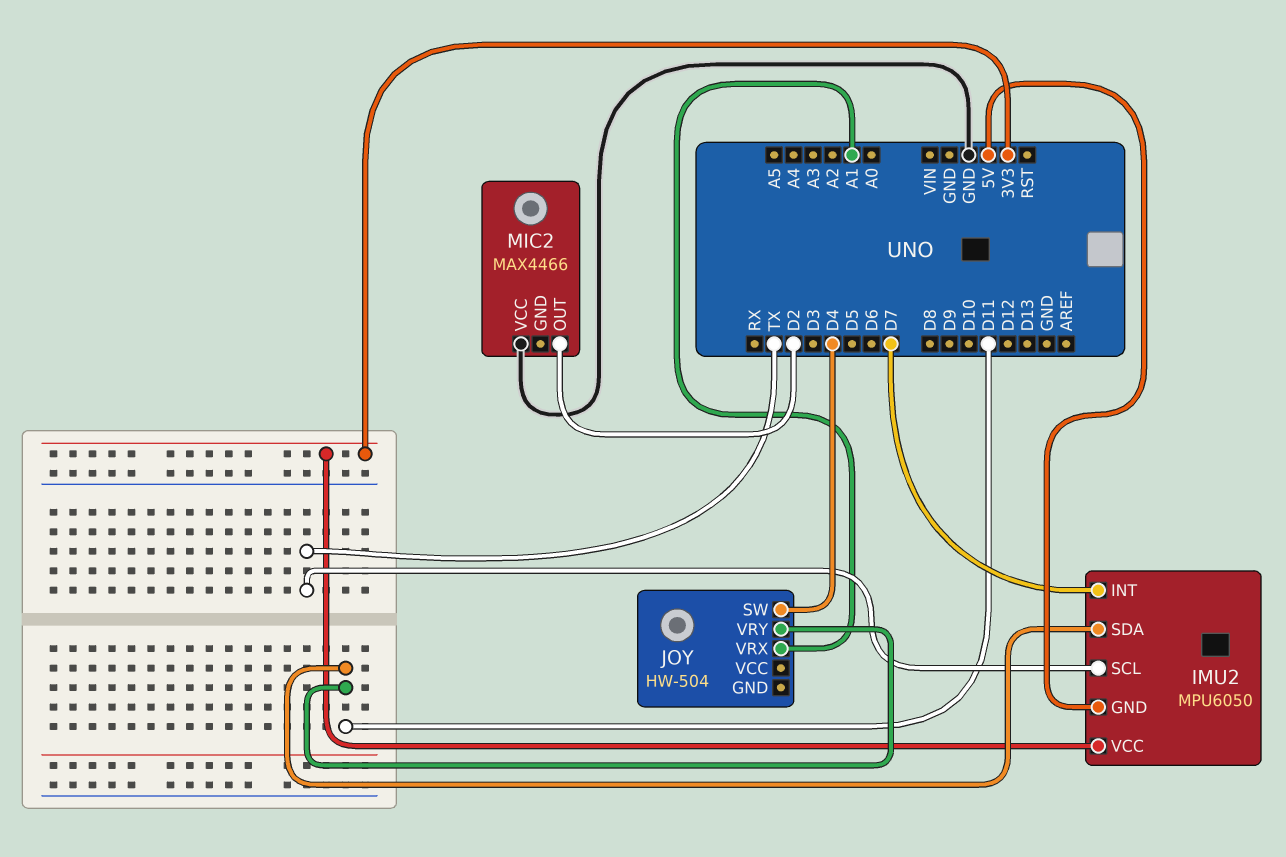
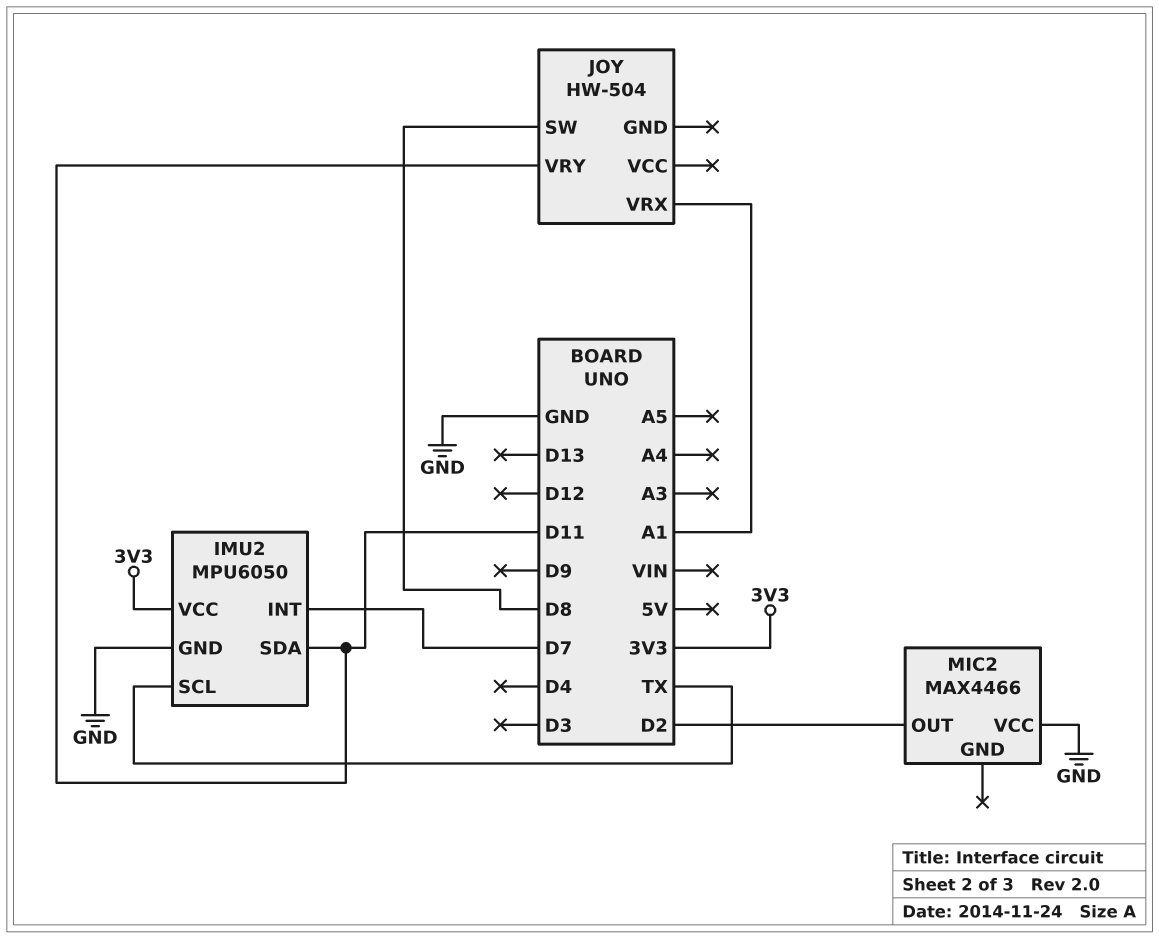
IMU2 pin GND: 5V -> GND
JOY pin SW: D4 -> D8

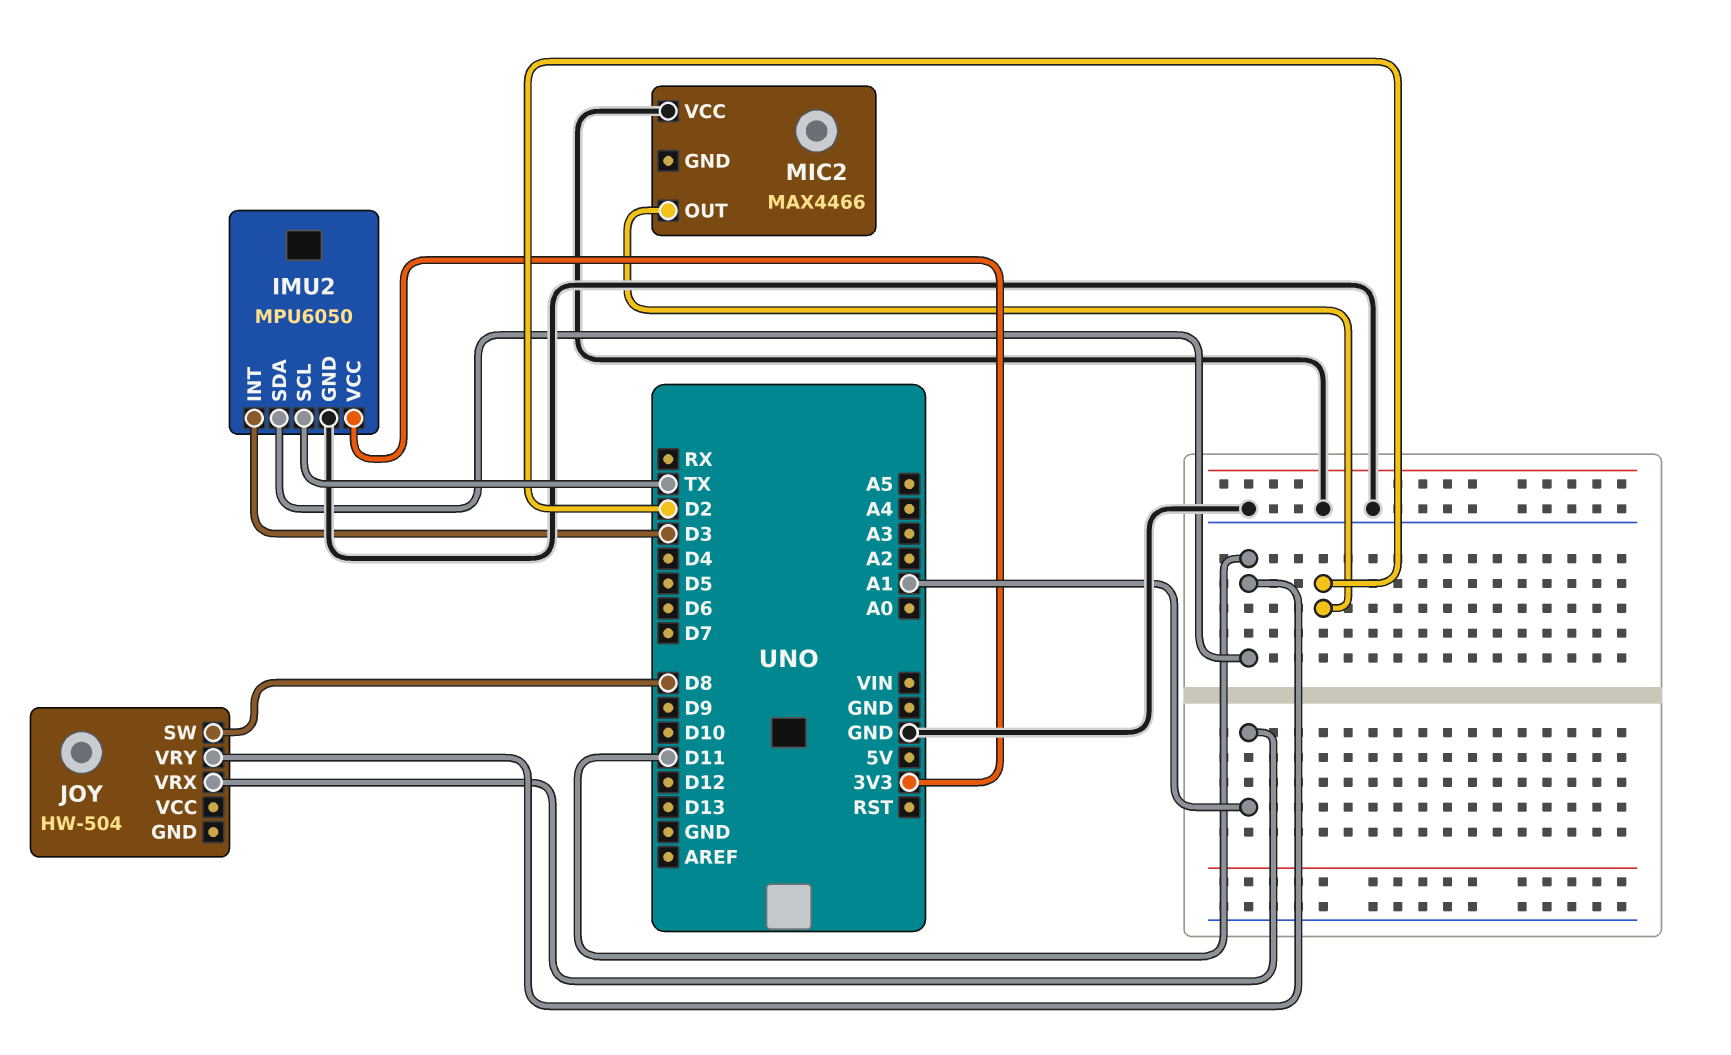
IMU2 pin INT: D7 -> D3

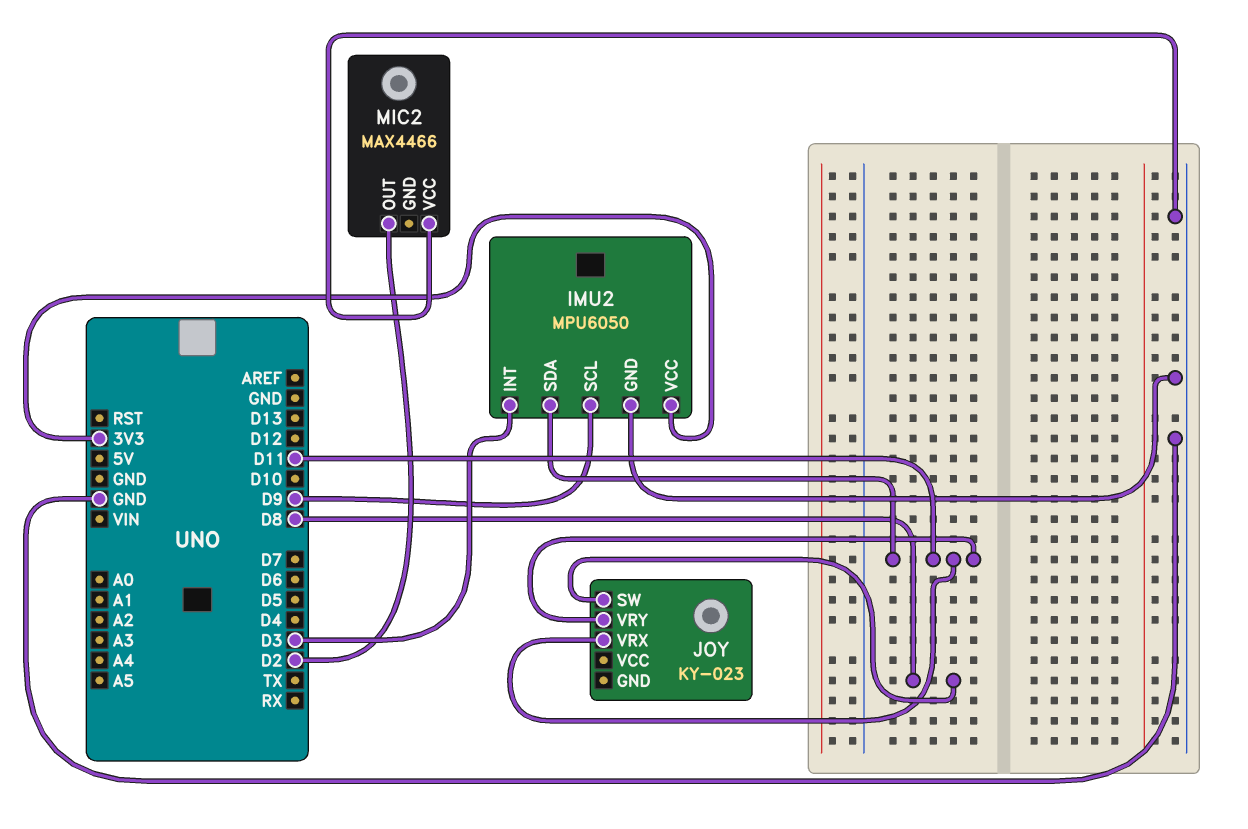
IMU2 pin SCL: TX -> D9
JOY: HW-504 -> KY-023
JOY pin VRX: A1 -> D11

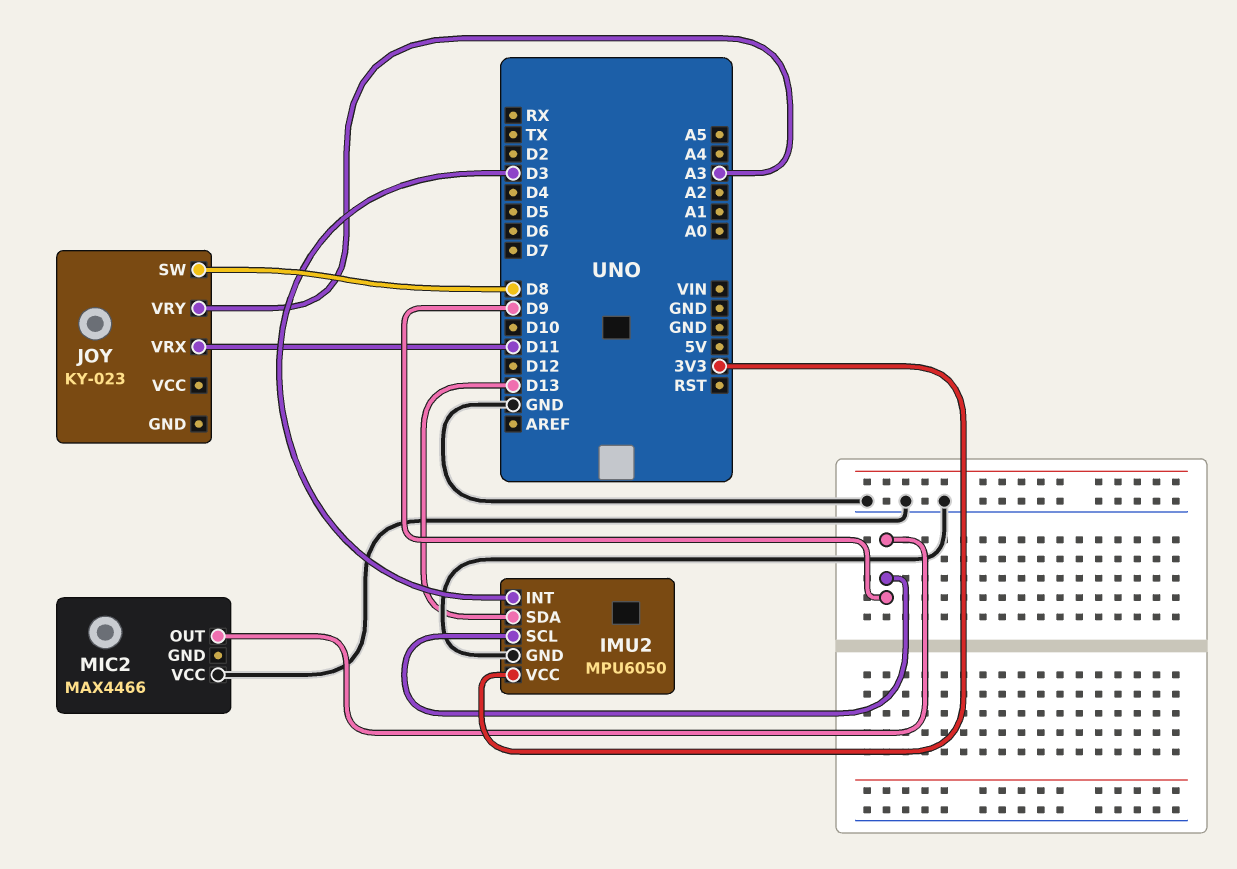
IMU2 pin SDA: D11 -> D13
JOY pin VRY: D11 -> A3
MIC2 pin OUT: D2 -> D9

